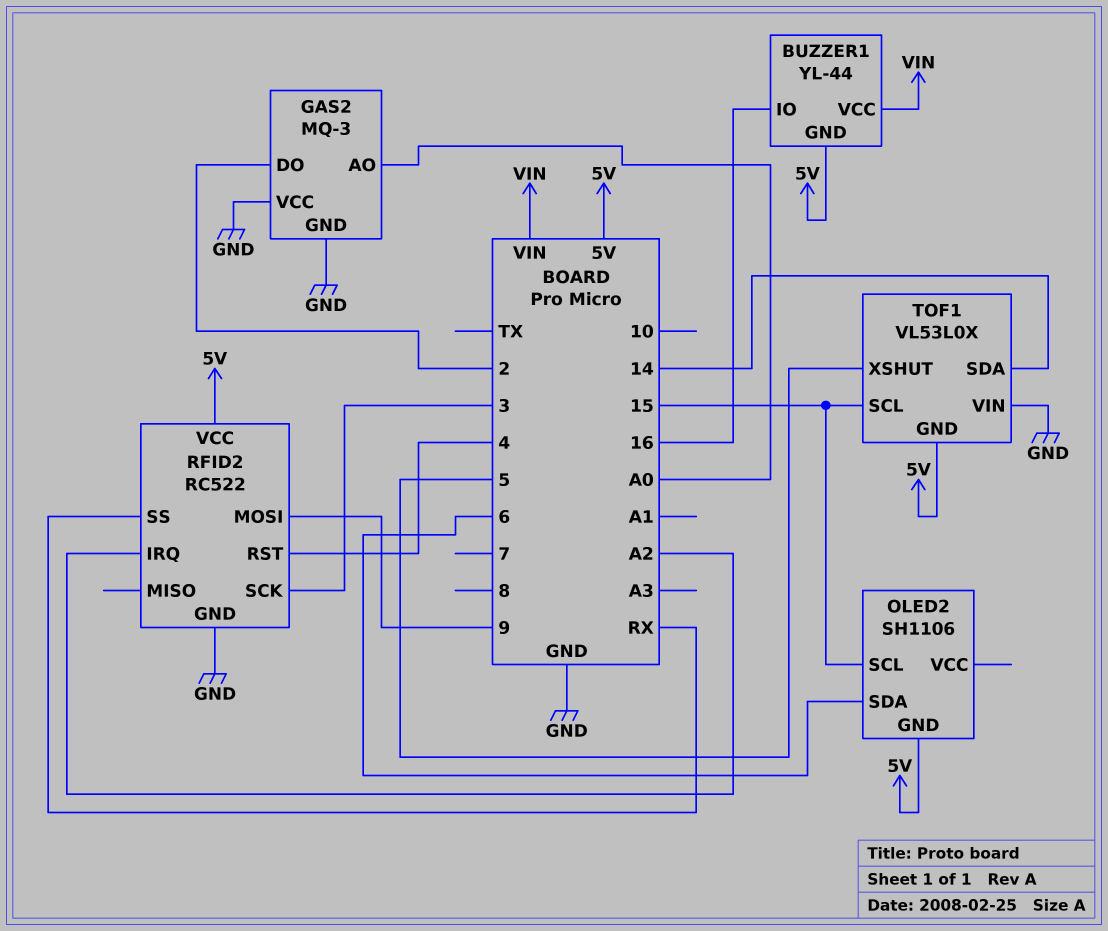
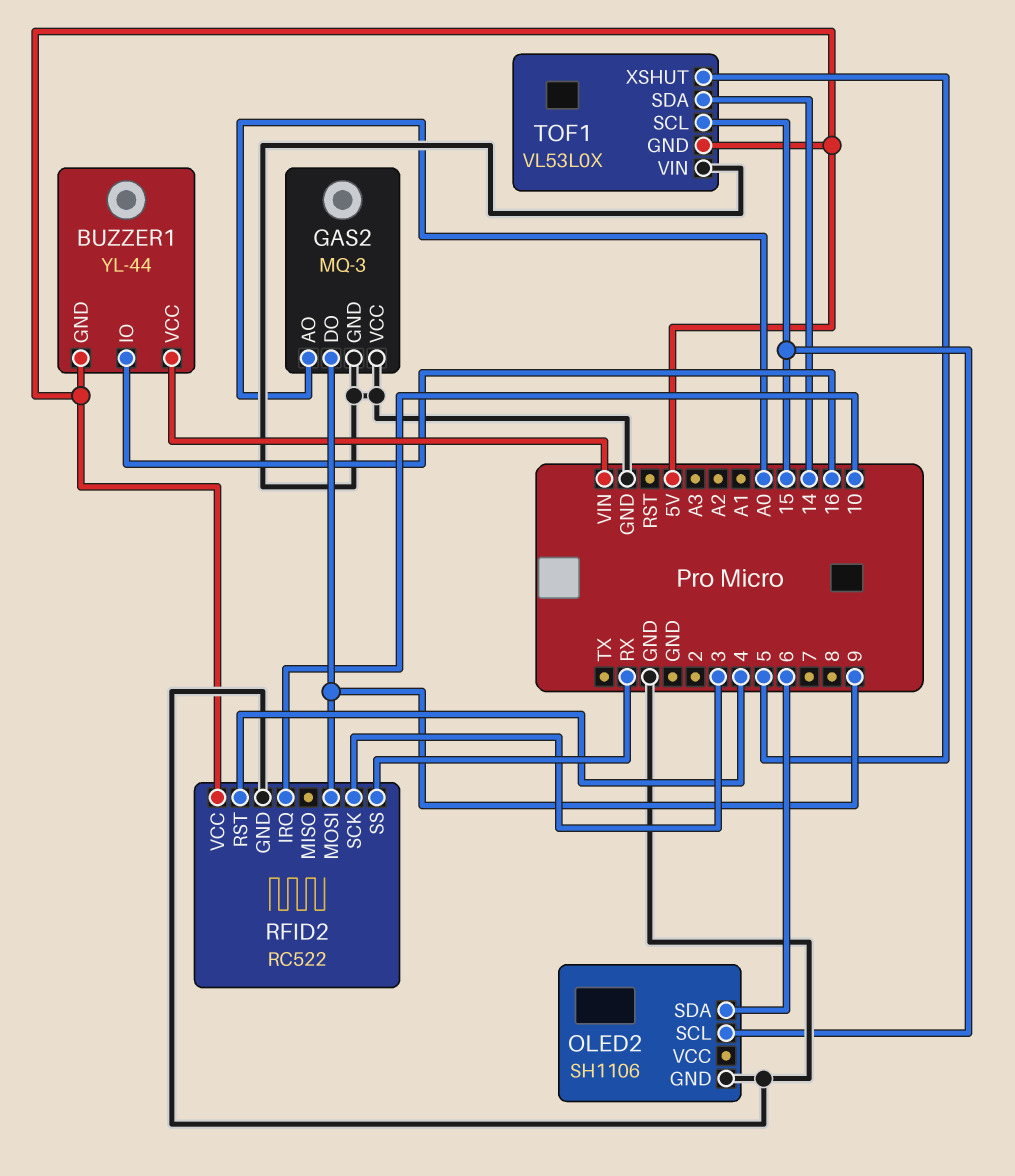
GAS2 pin DO: 2 -> 9
OLED2 pin GND: 5V -> GND
RFID2 pin IRQ: A2 -> 10

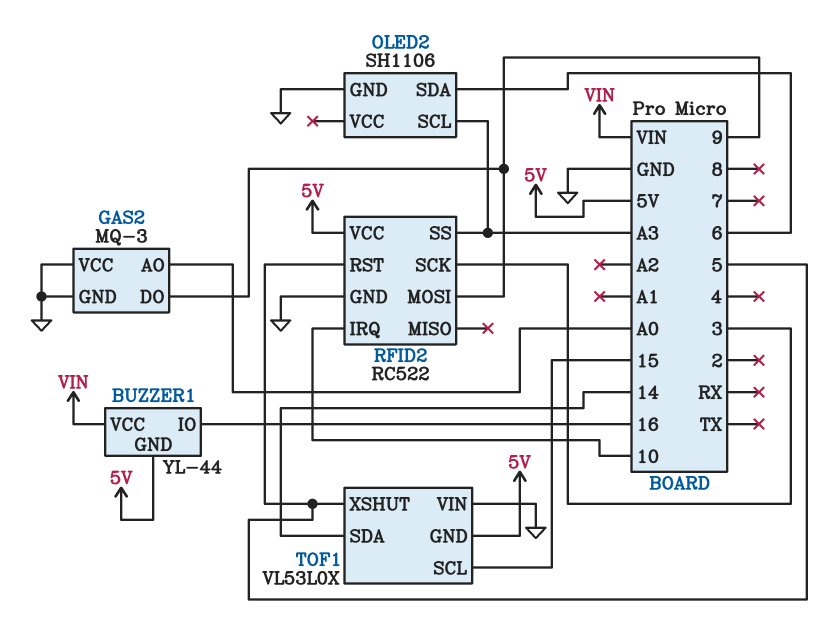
OLED2 pin SCL: 15 -> A3
RFID2 pin RST: 4 -> 5
RFID2 pin SS: RX -> A3

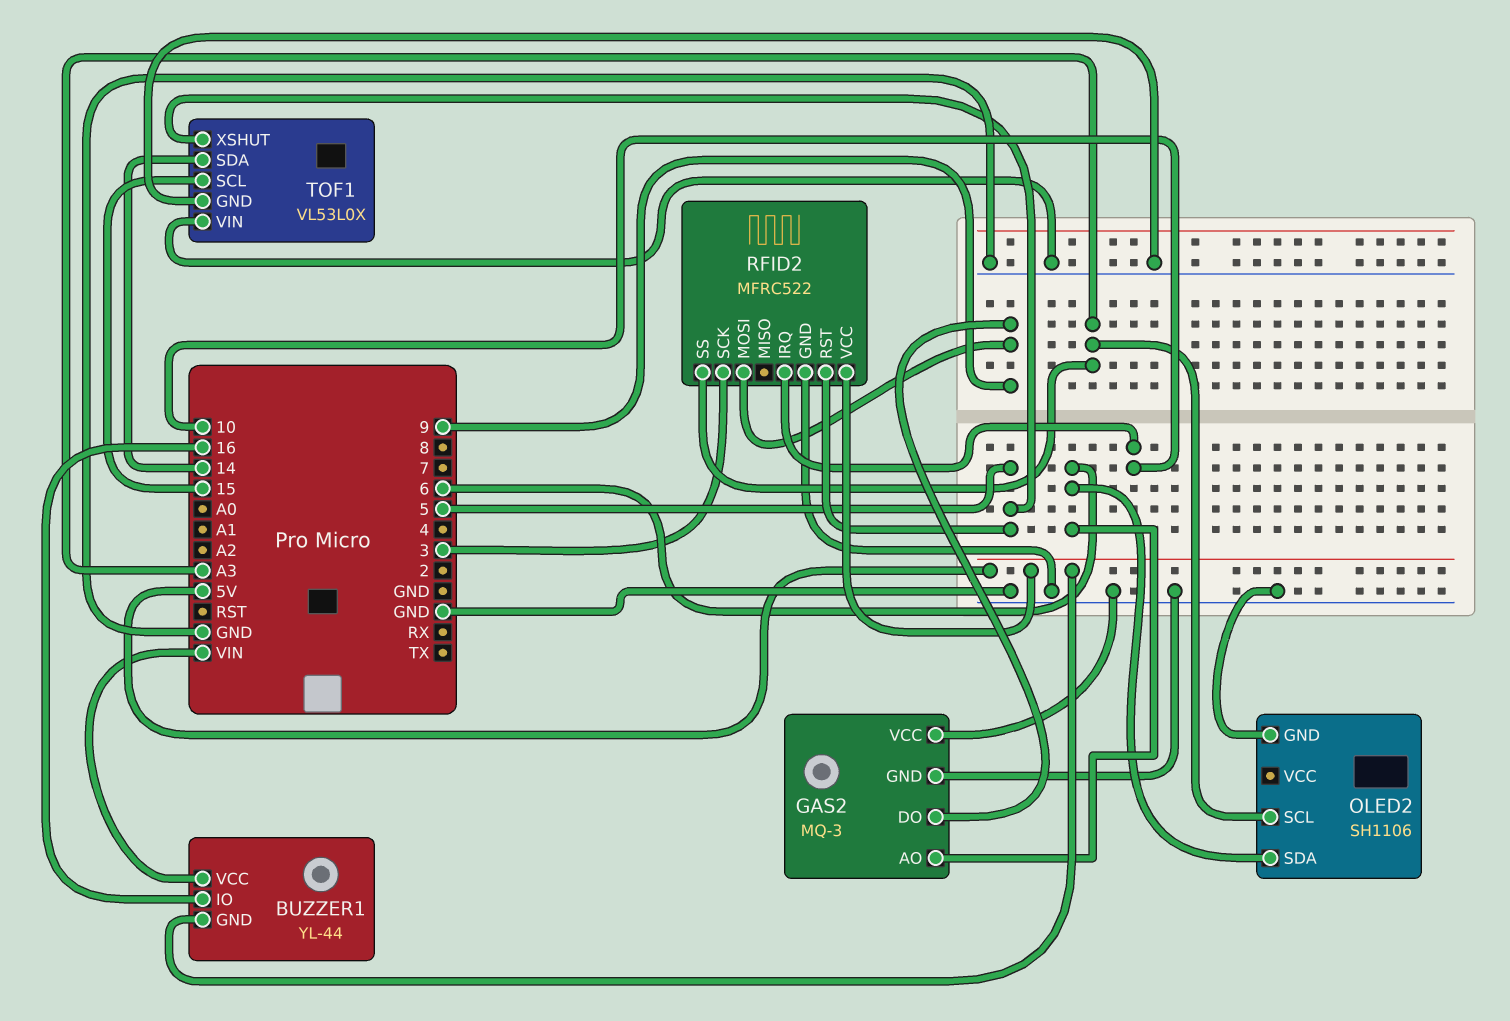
GAS2 pin AO: A0 -> 6
RFID2: RC522 -> MFRC522
TOF1 pin GND: 5V -> GND

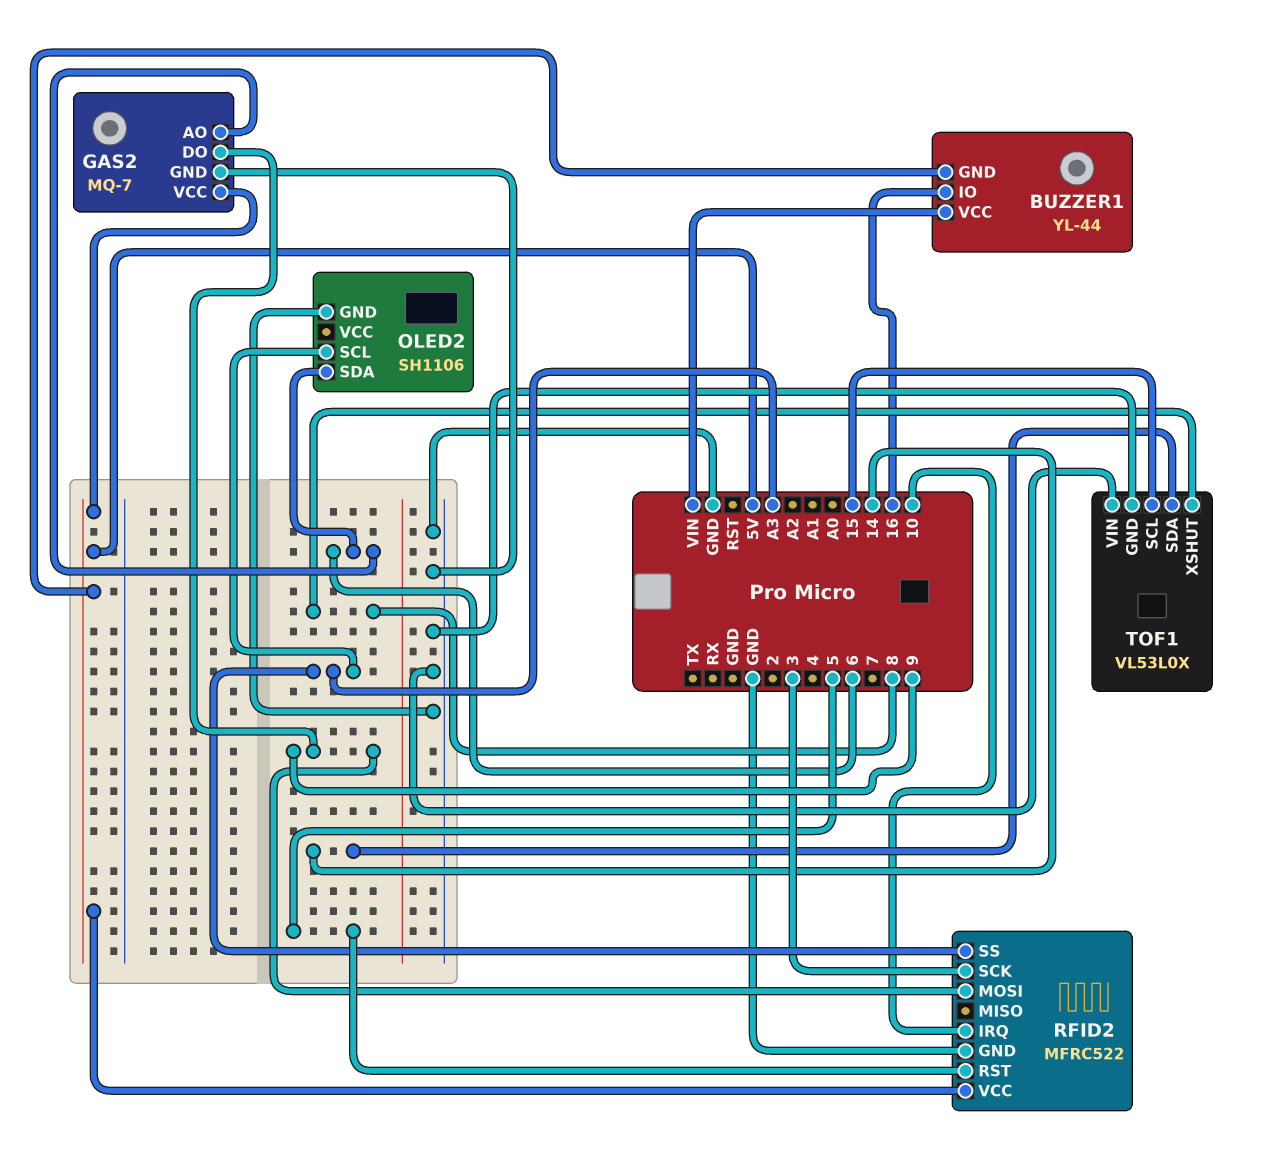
GAS2: MQ-3 -> MQ-7
GAS2 pin VCC: GND -> 5V
TOF1 pin XSHUT: 5 -> 8

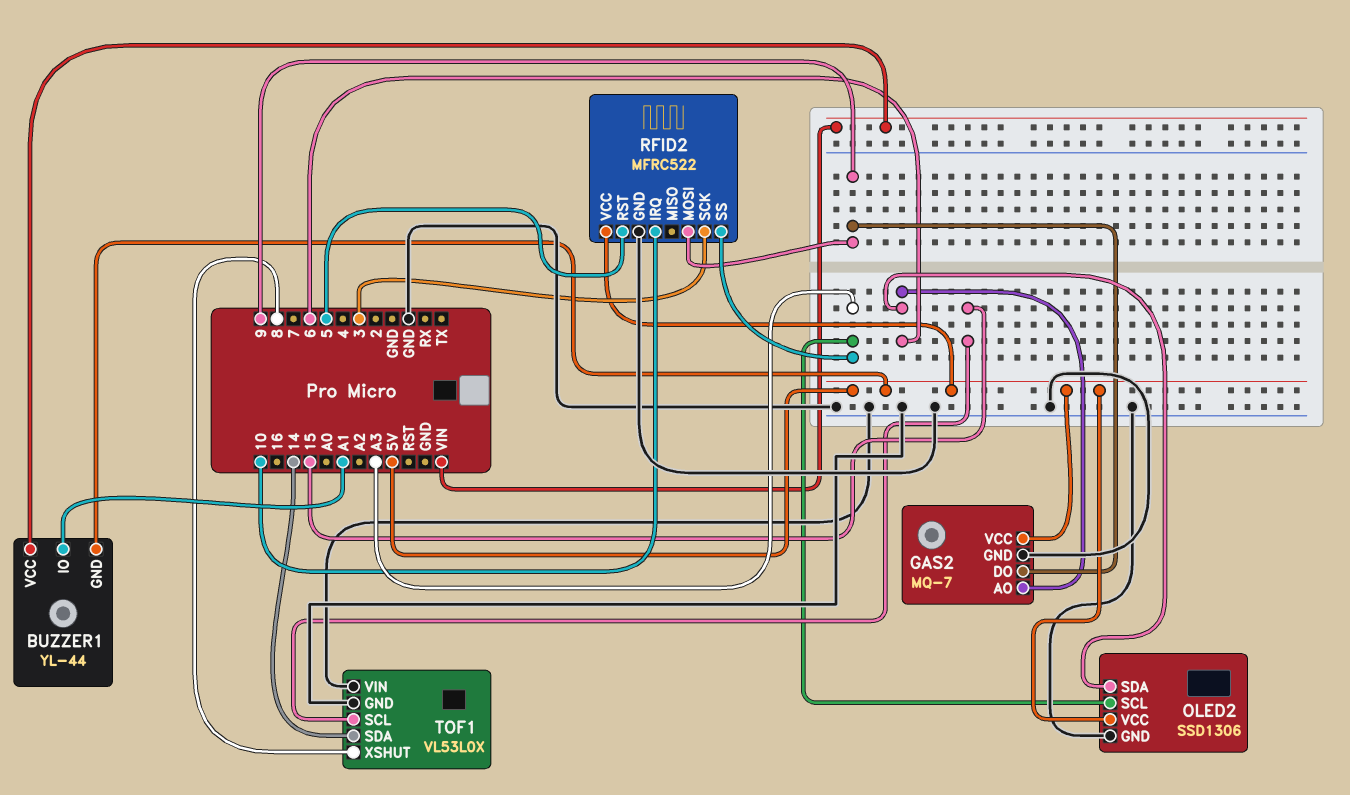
BUZZER1 pin IO: 16 -> A1
OLED2: SH1106 -> SSD1306
OLED2 pin VCC: none -> 5V

